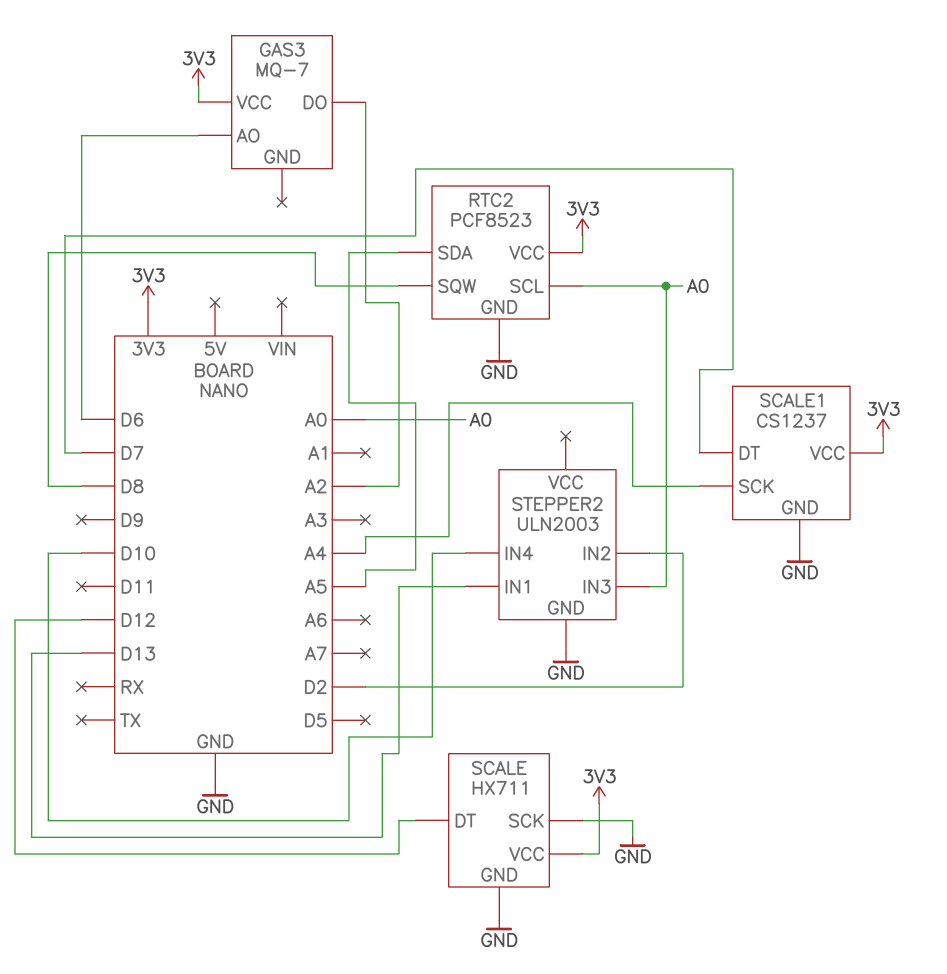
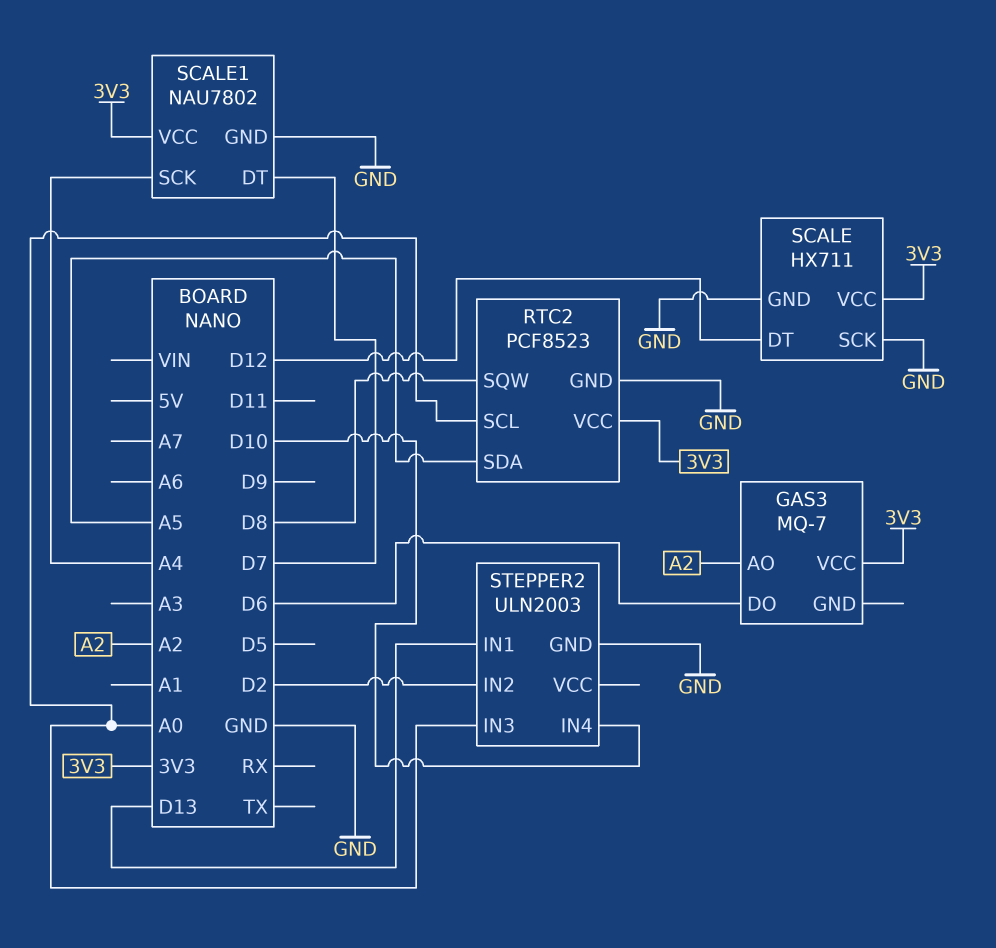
GAS3 pin AO: D6 -> A2
GAS3 pin DO: A2 -> D6
SCALE1: CS1237 -> NAU7802

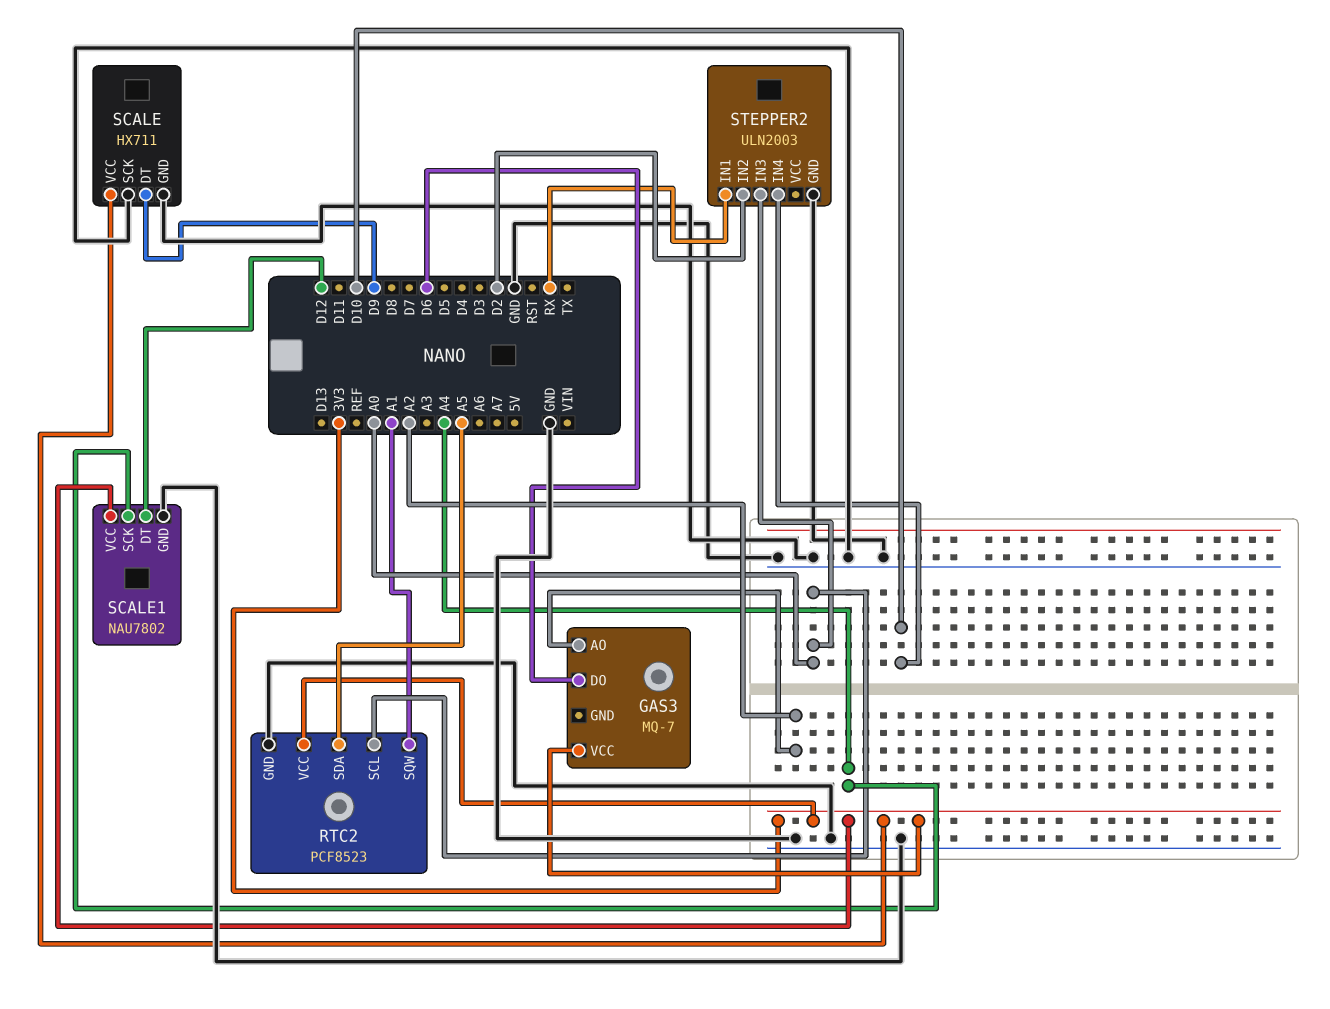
RTC2 pin SQW: D8 -> A1
SCALE pin DT: D12 -> D9
SCALE1 pin DT: D7 -> D12
STEPPER2 pin IN1: D13 -> RX

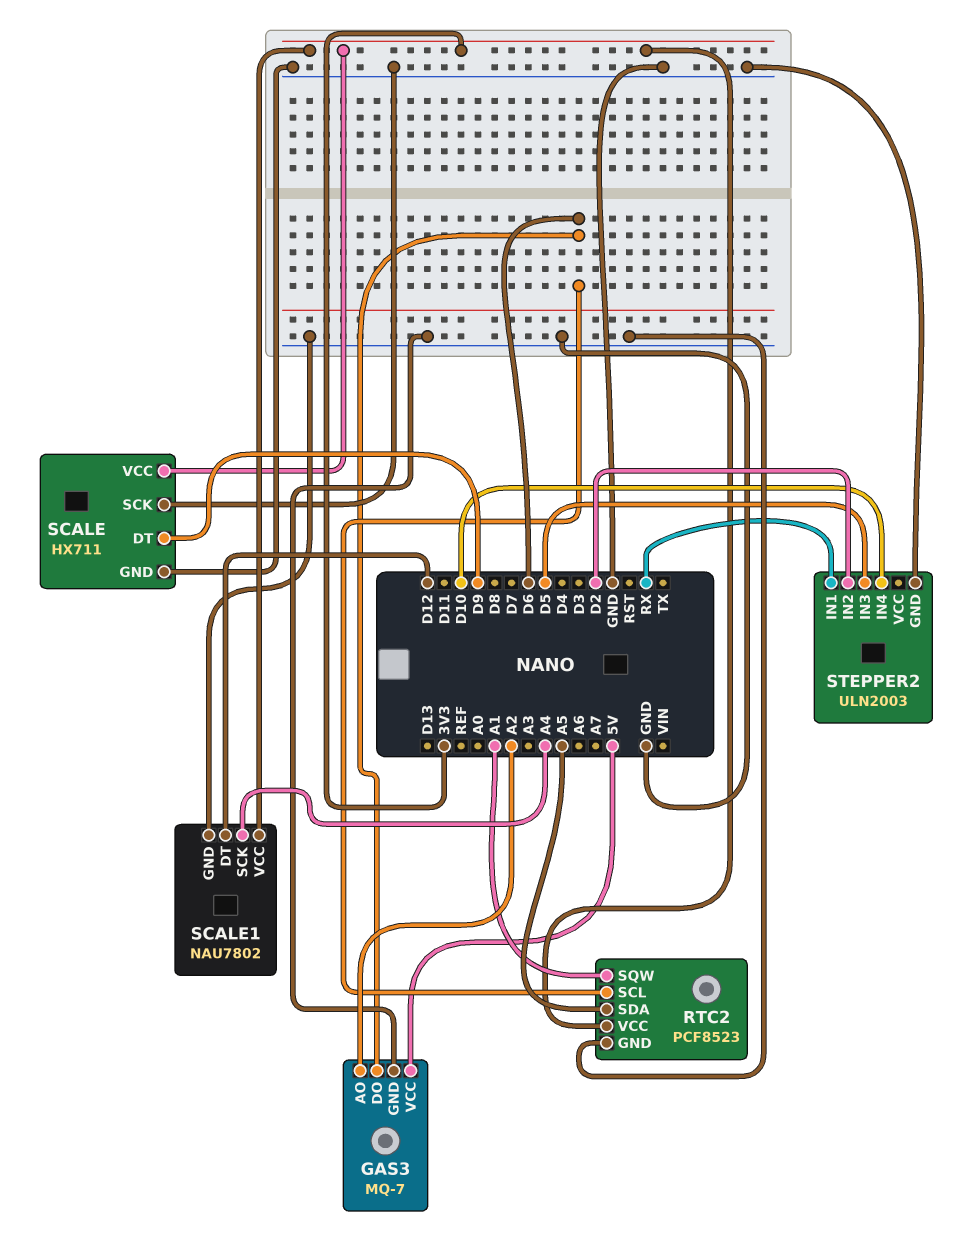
GAS3 pin GND: none -> GND
GAS3 pin VCC: 3V3 -> 5V
RTC2 pin SCL: A0 -> D6
STEPPER2 pin IN3: A0 -> D5

